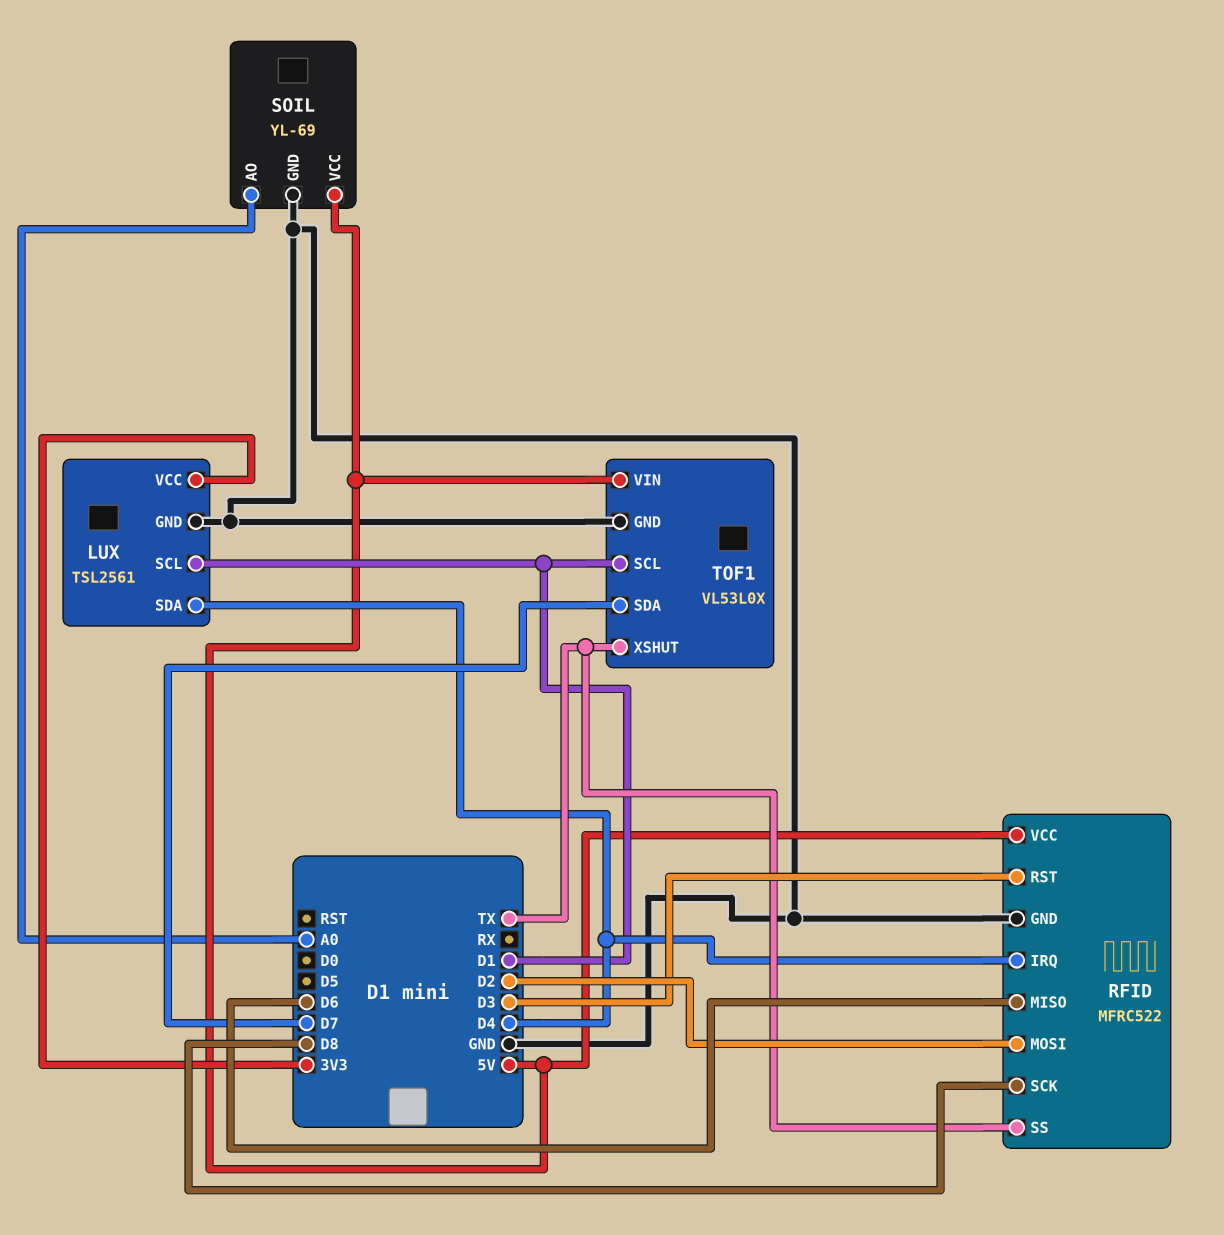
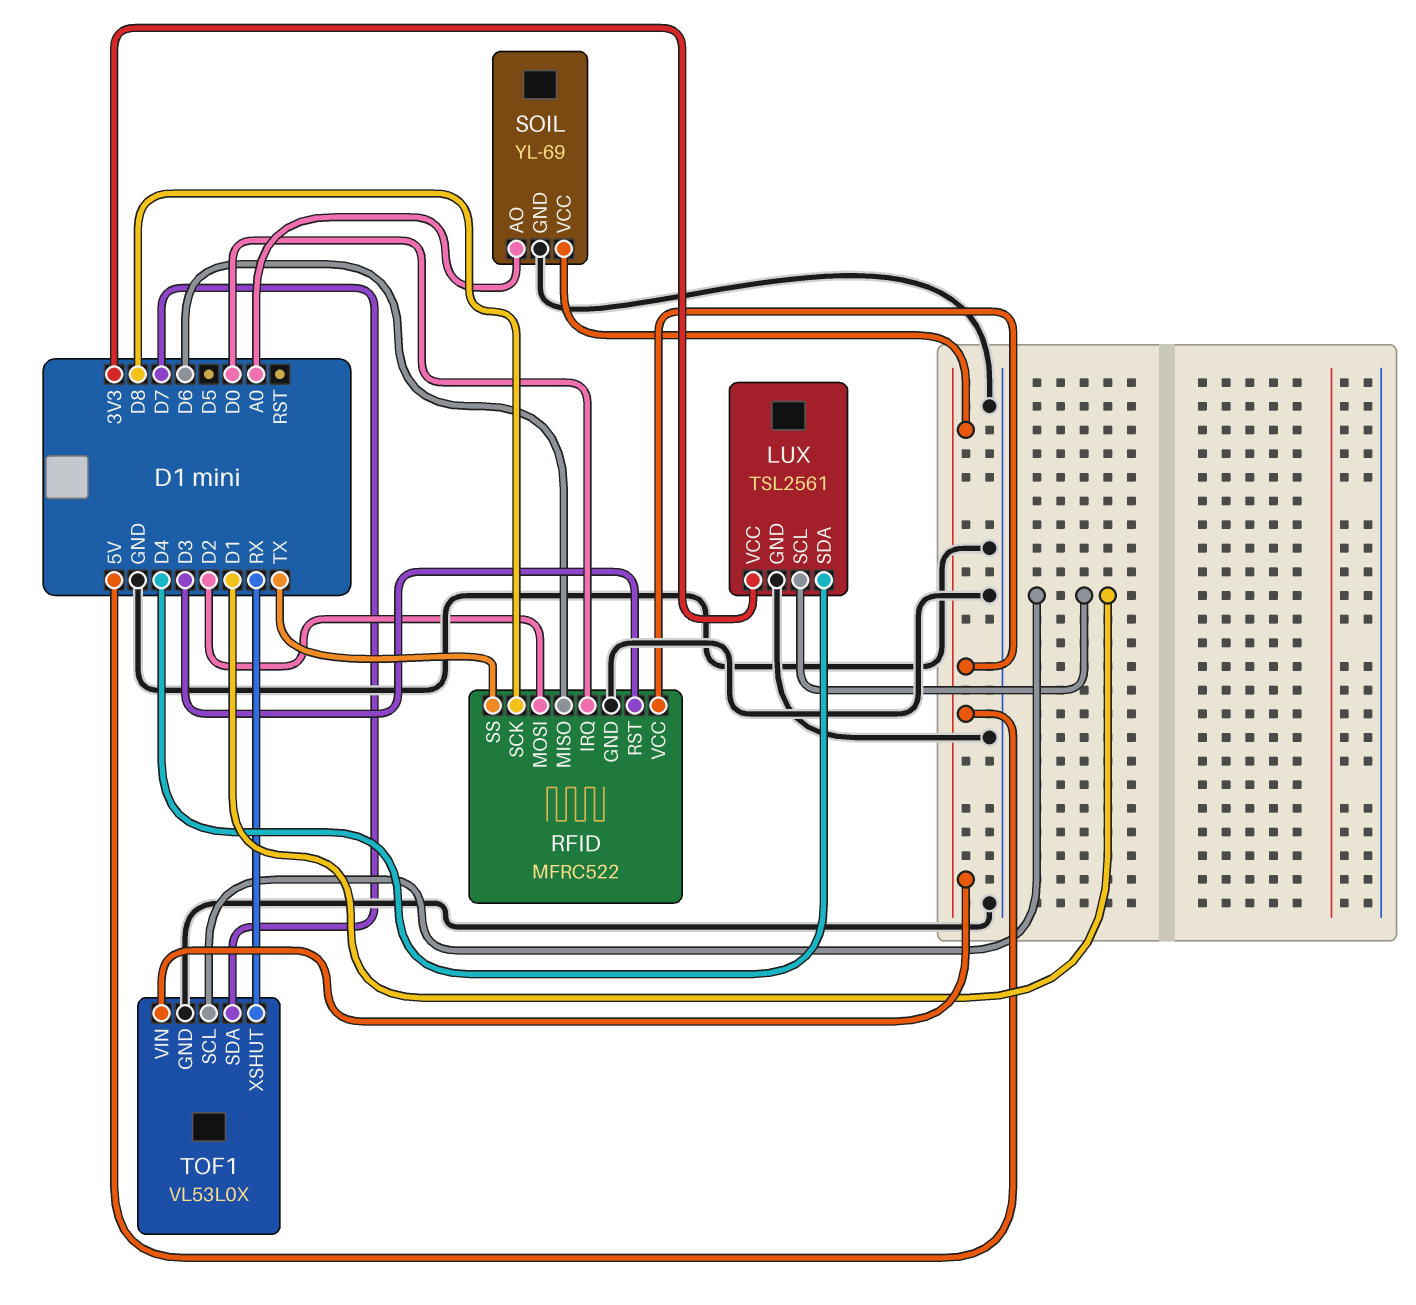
RFID pin IRQ: D4 -> D0
TOF1 pin XSHUT: TX -> RX

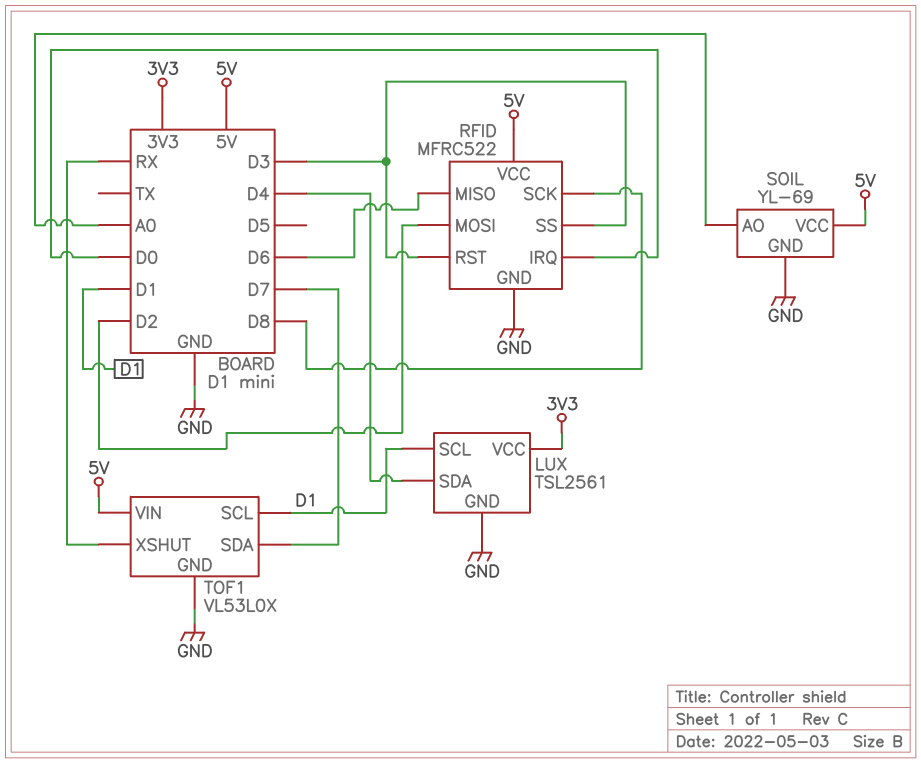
RFID pin SS: TX -> D3

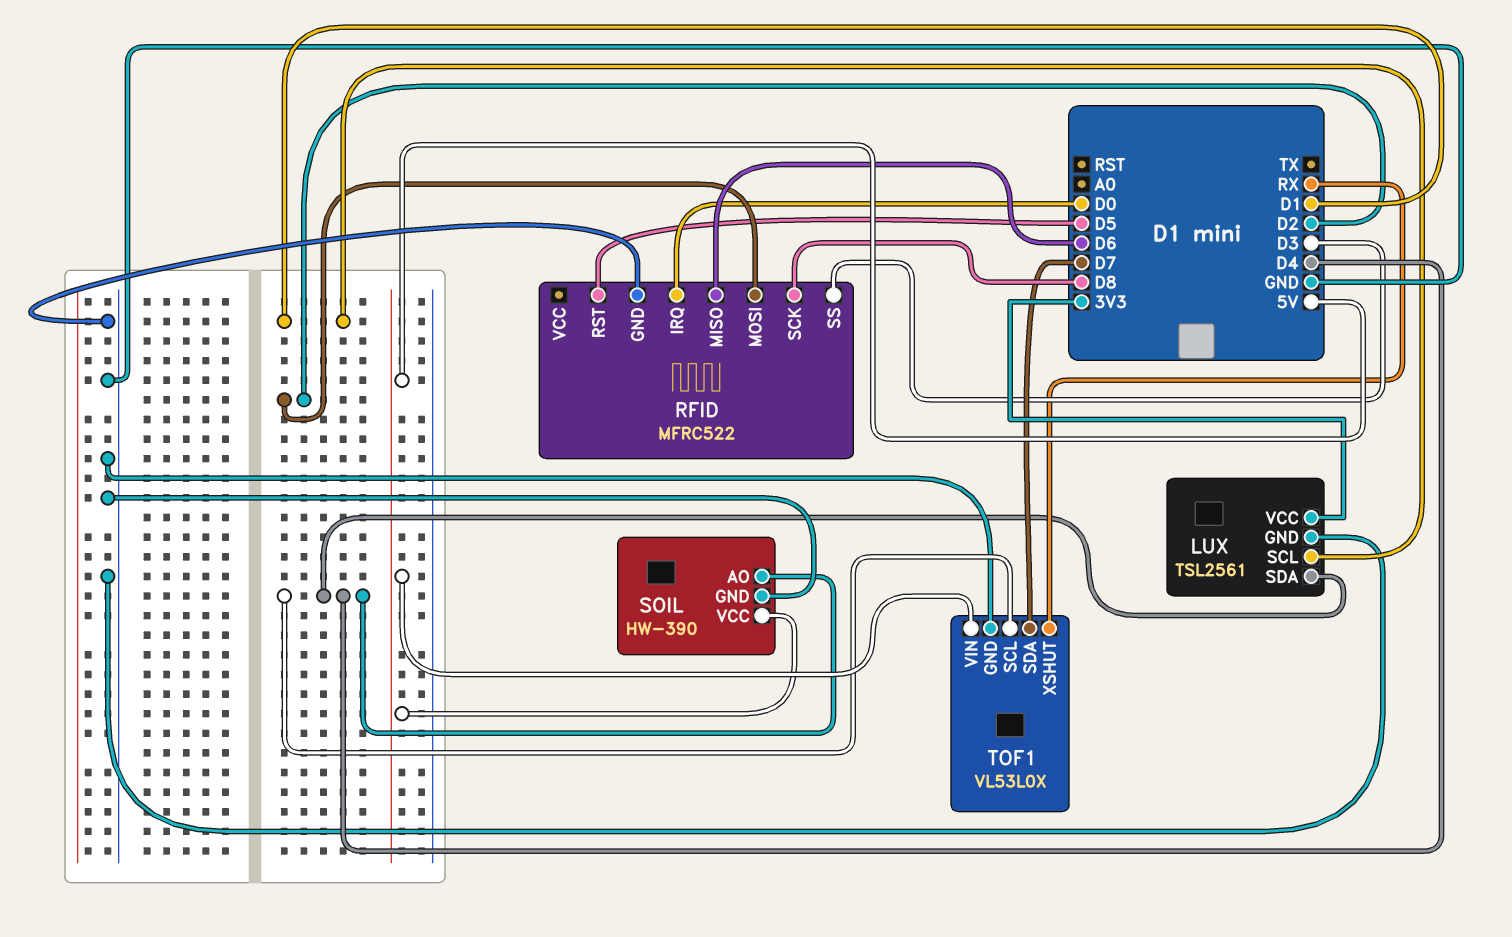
RFID pin RST: D3 -> D5
RFID pin VCC: 5V -> none
SOIL: YL-69 -> HW-390
SOIL pin AO: A0 -> D4
TOF1 pin SCL: D1 -> D4

